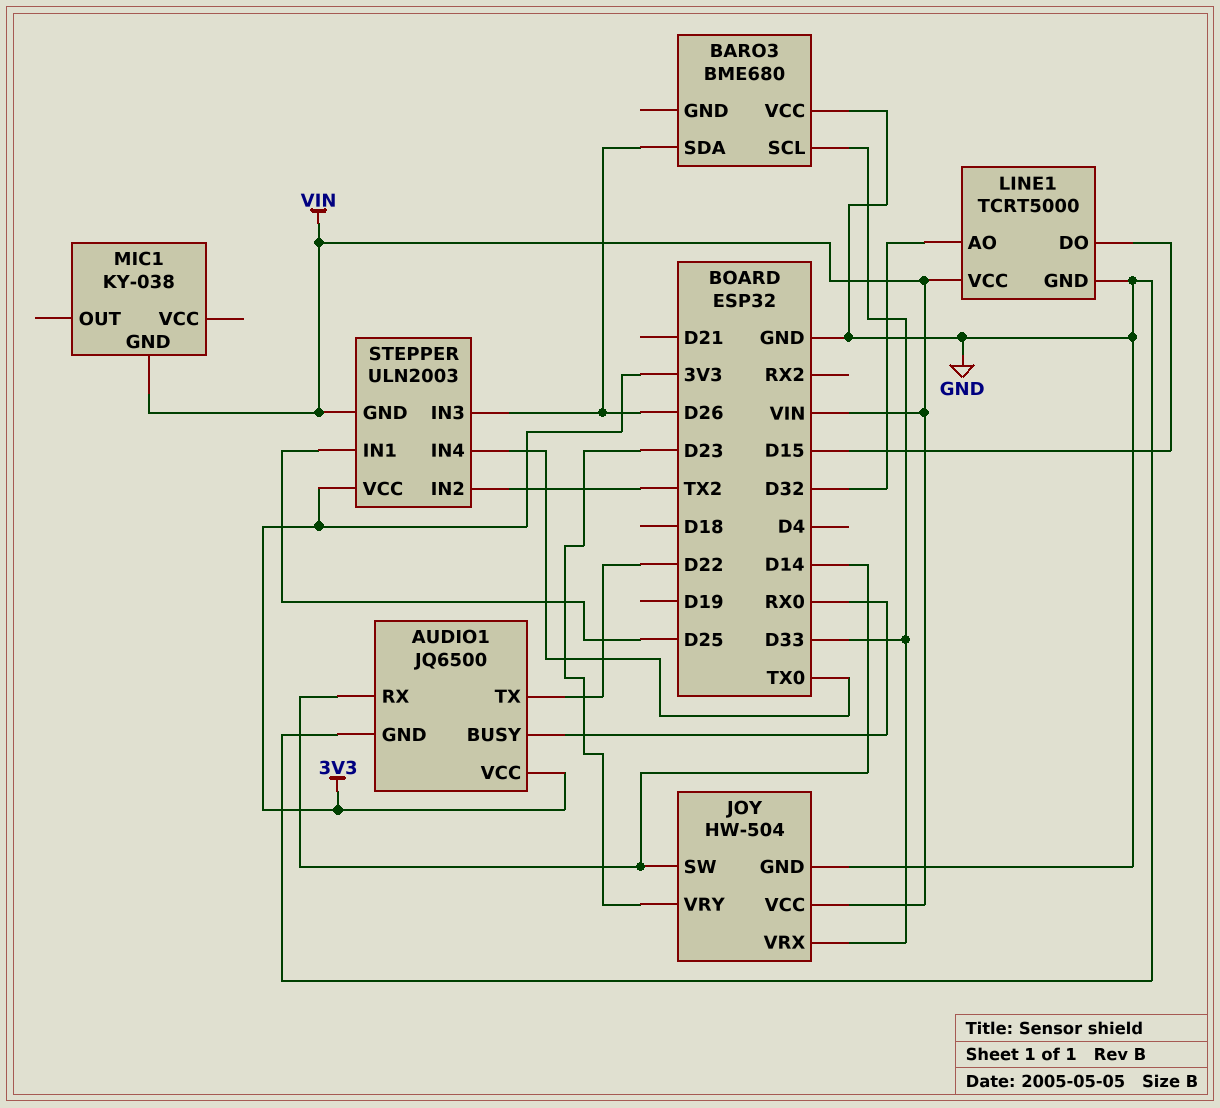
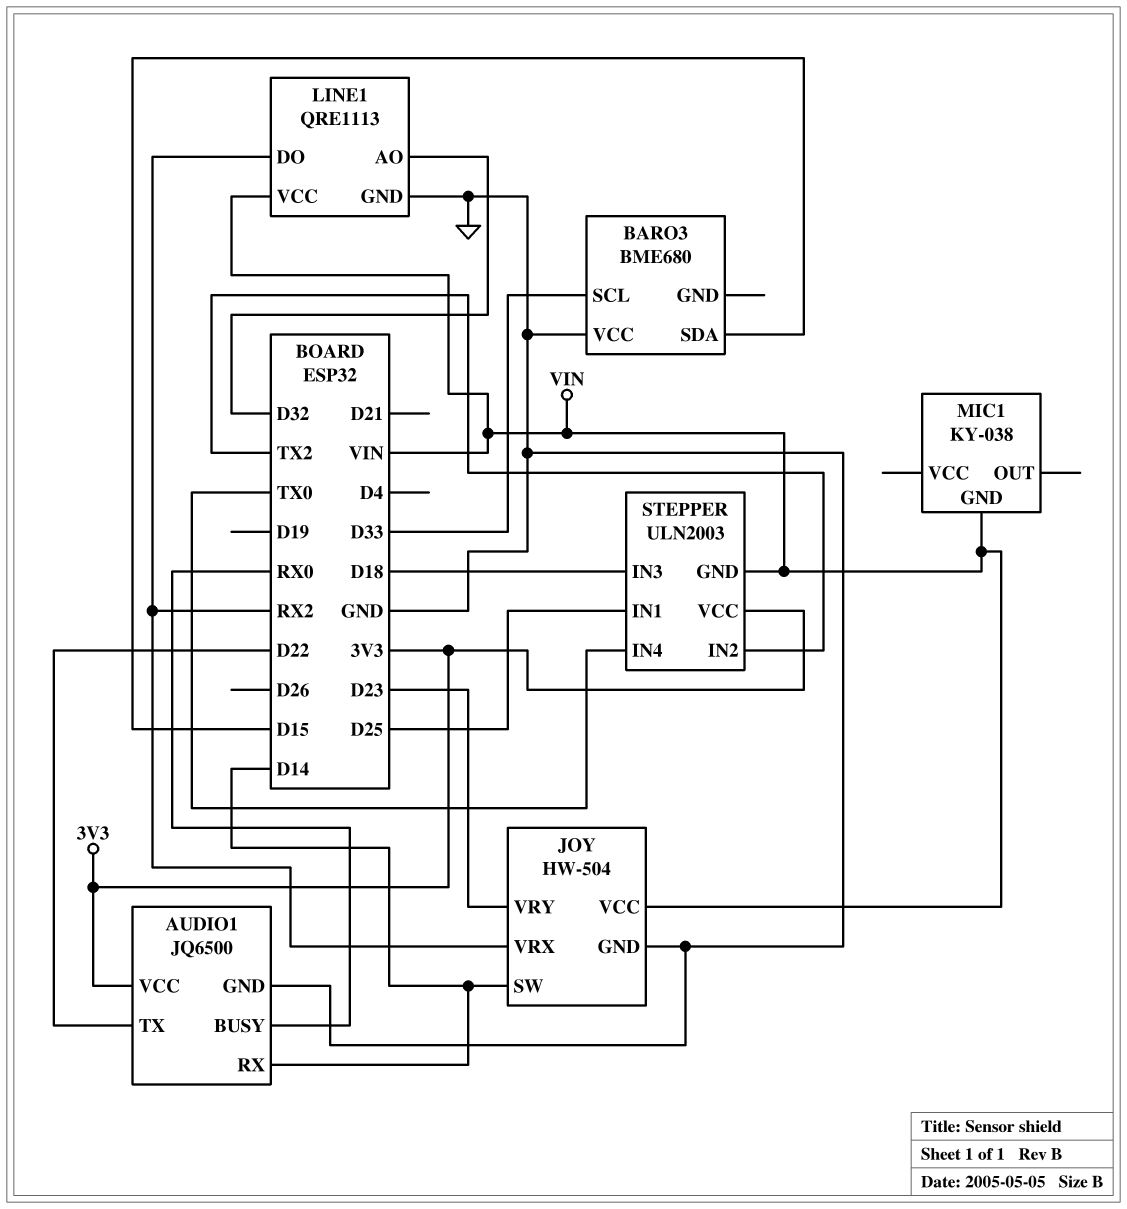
BARO3 pin SDA: D26 -> D15
JOY pin VRX: D33 -> RX2
LINE1: TCRT5000 -> QRE1113
LINE1 pin DO: D15 -> RX2
STEPPER pin IN3: D26 -> D18

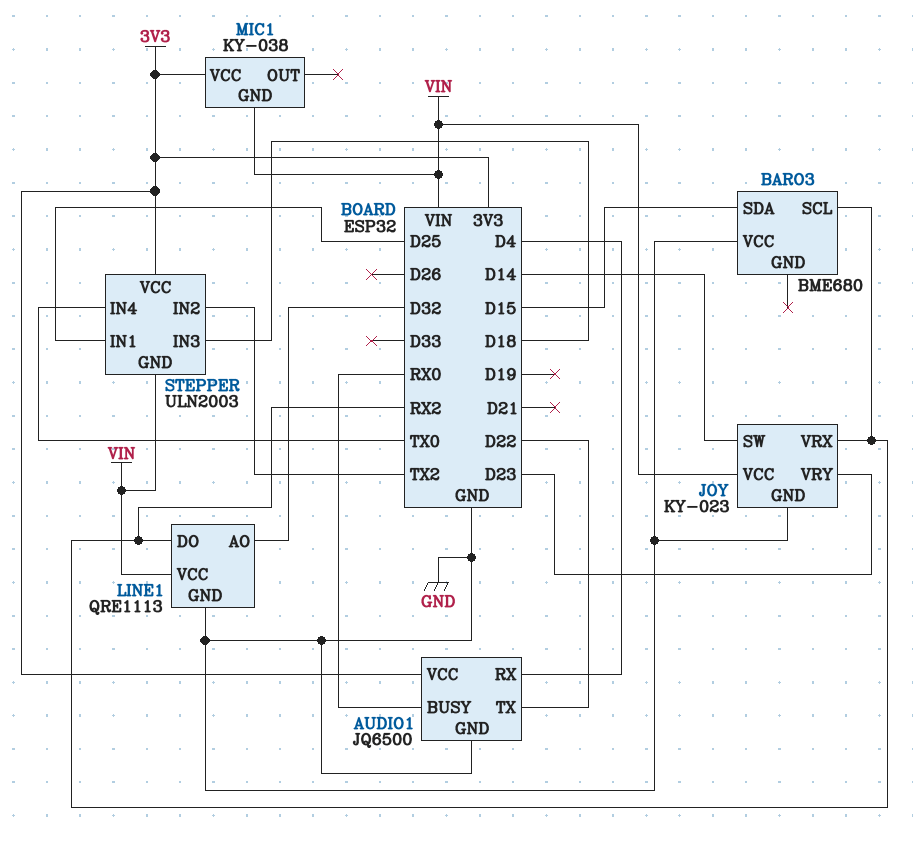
AUDIO1 pin RX: D14 -> D4
BARO3 pin SCL: D33 -> RX2
JOY: HW-504 -> KY-023
MIC1 pin VCC: none -> 3V3

